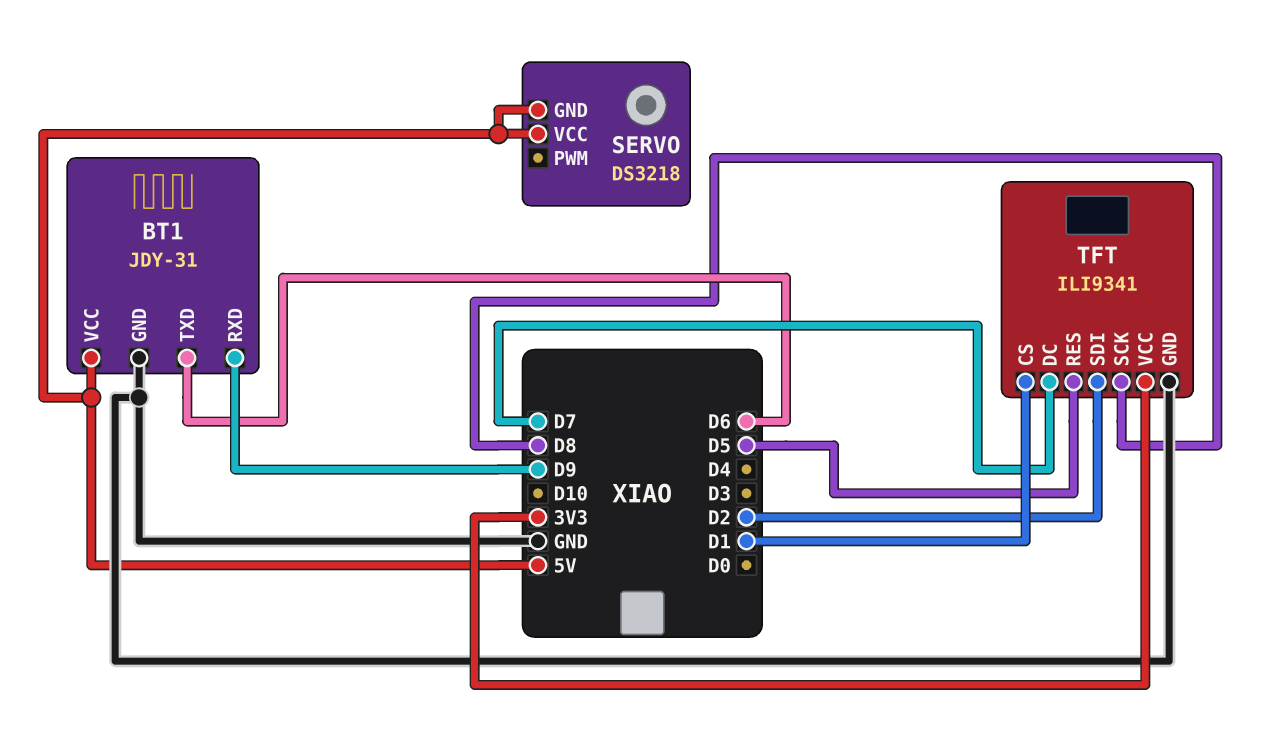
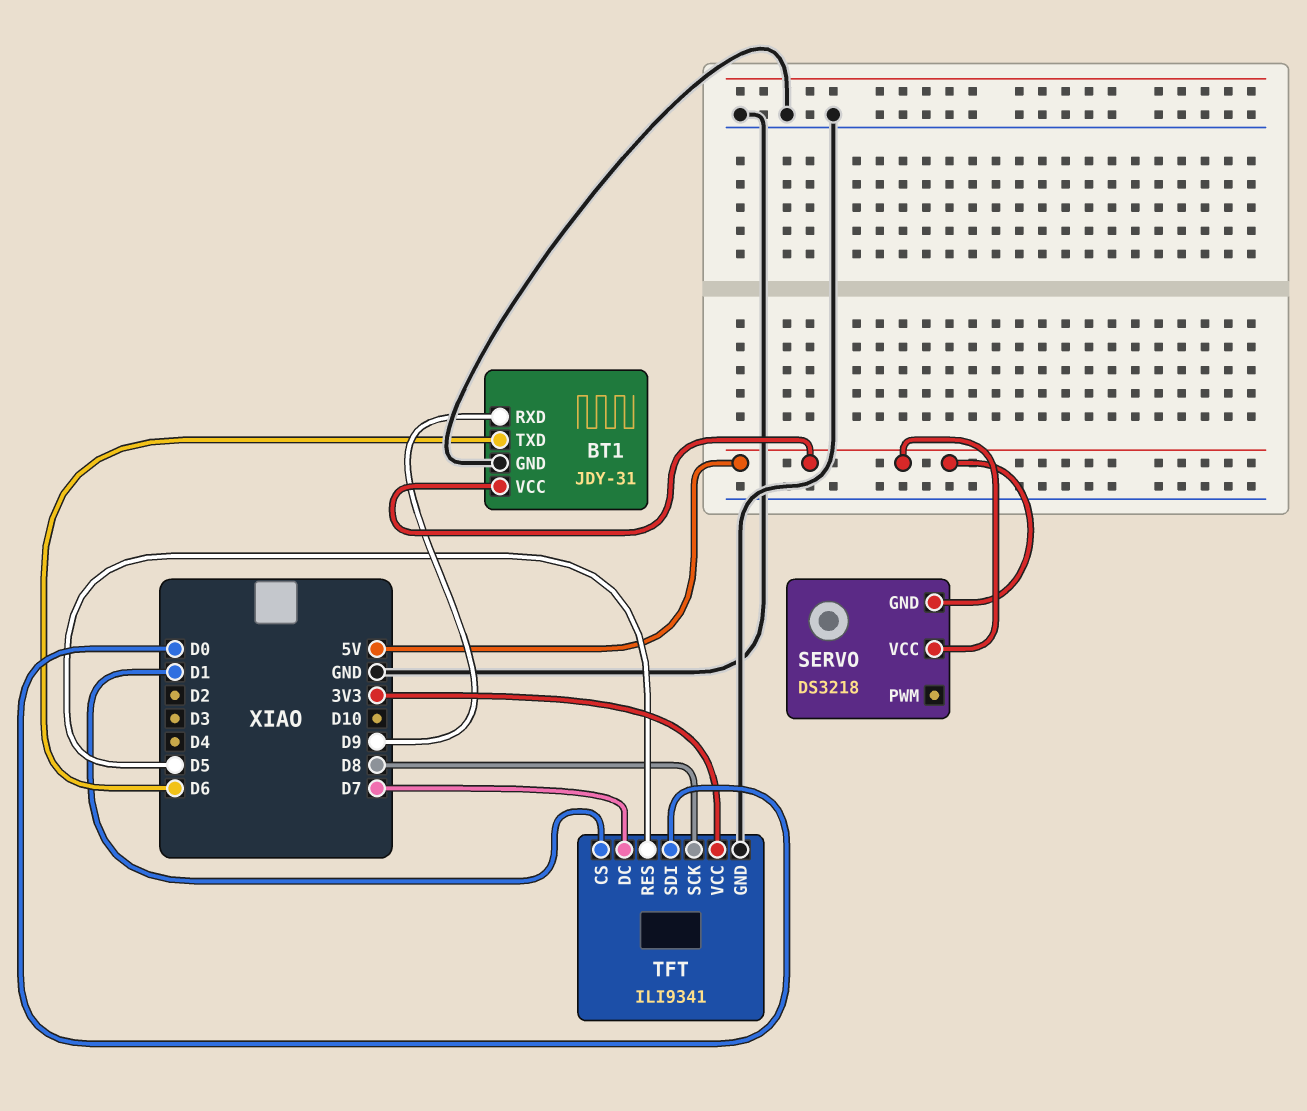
TFT pin SDI: D2 -> D0

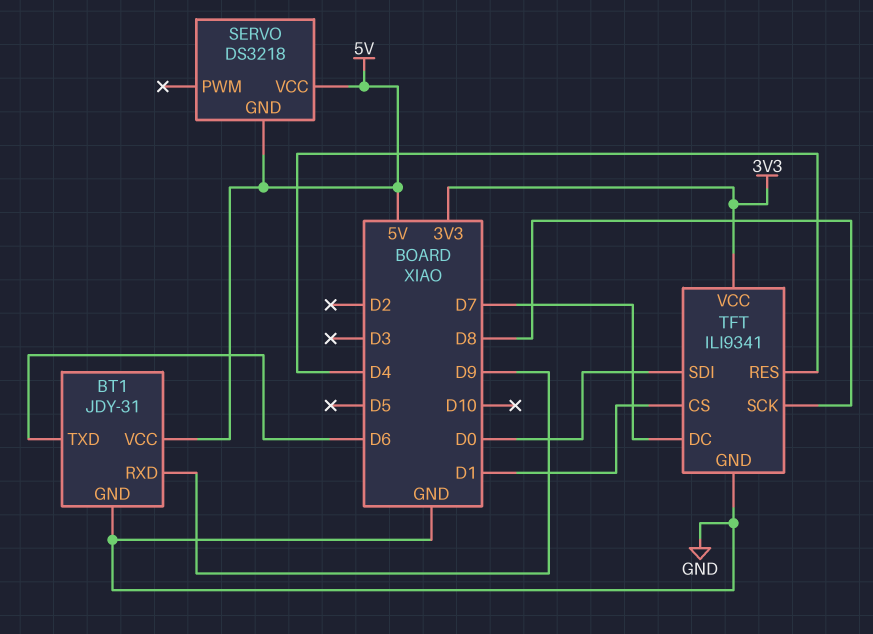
TFT pin RES: D5 -> D4

